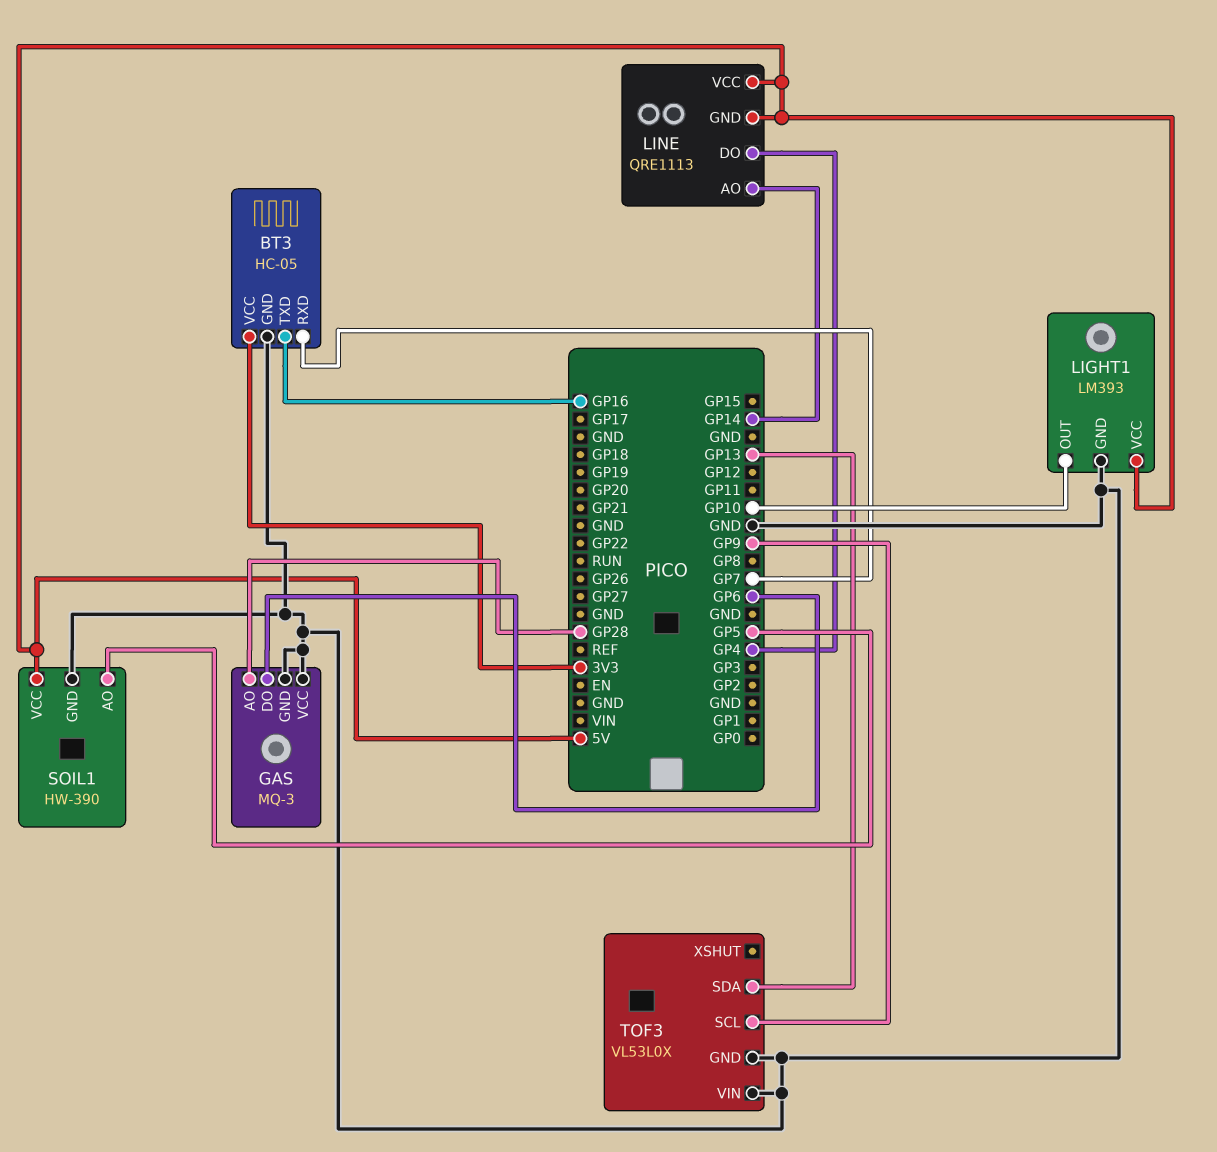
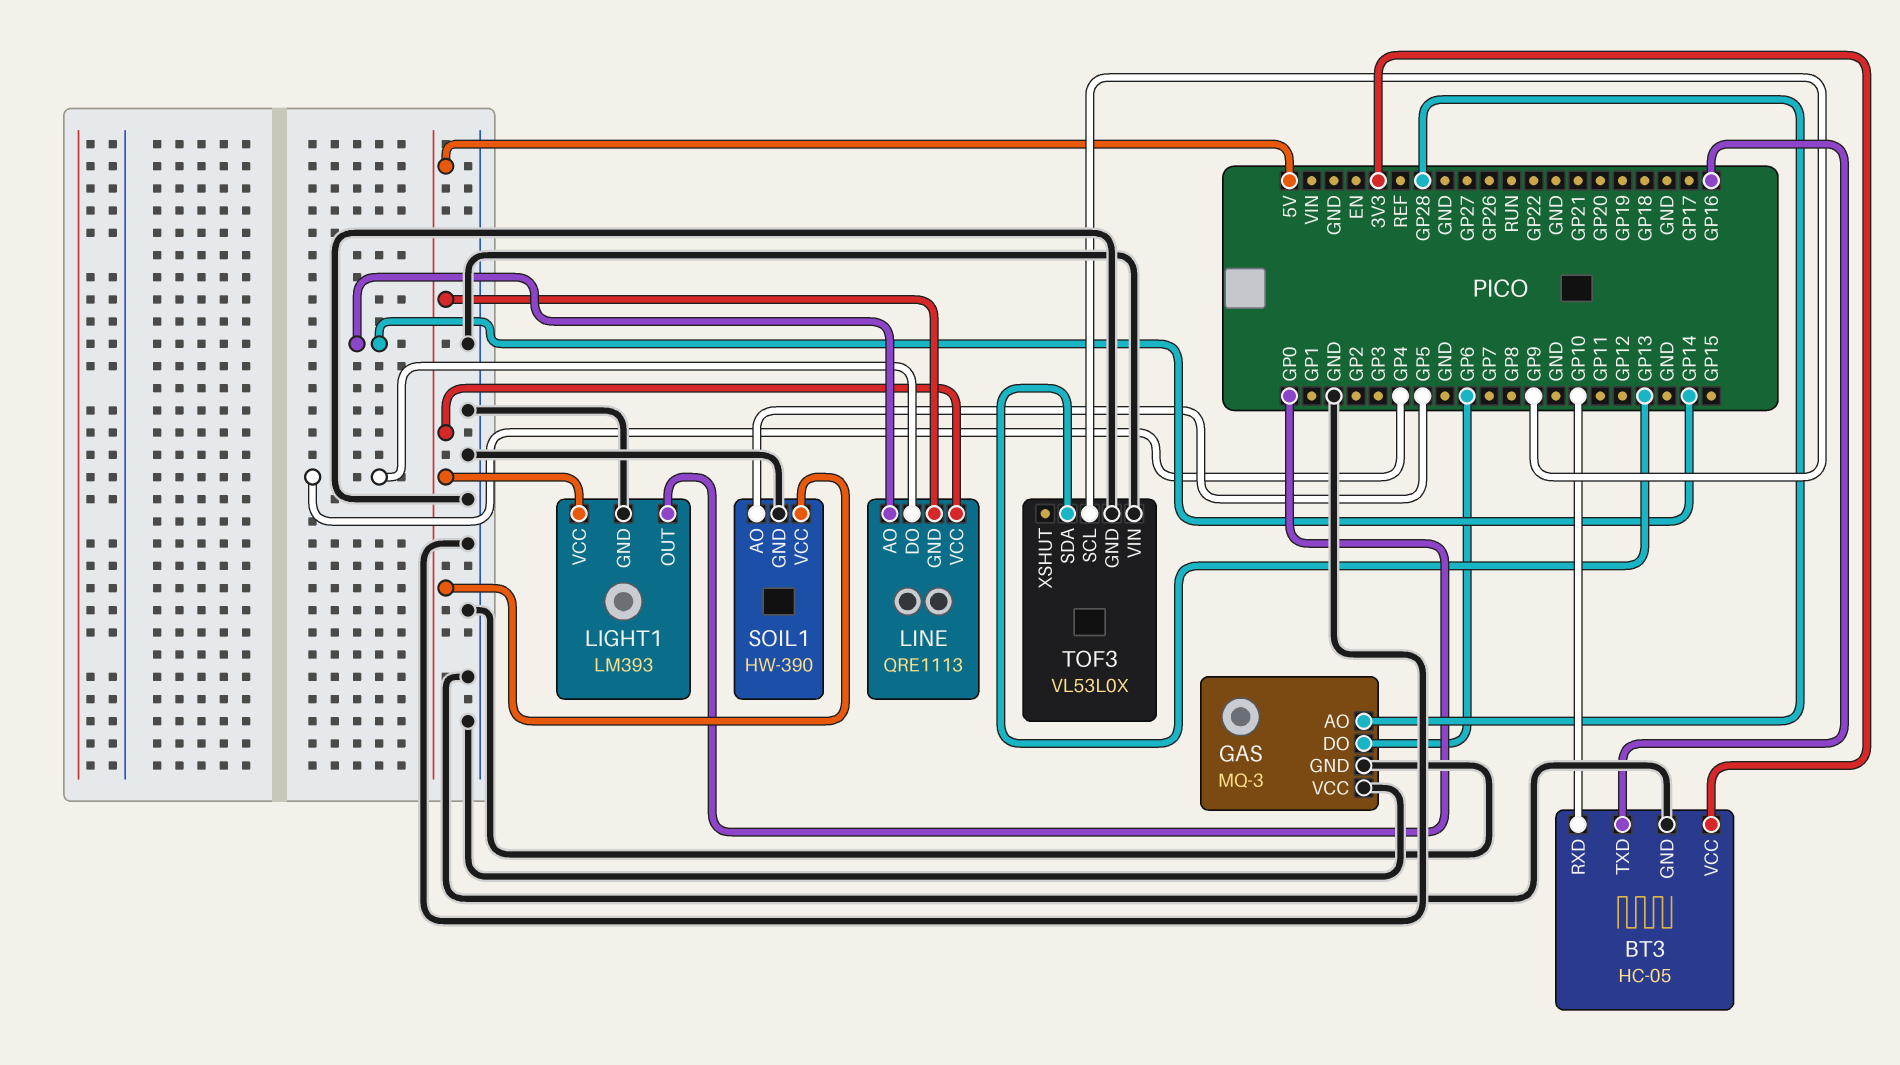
BT3 pin RXD: GP7 -> GP10
LIGHT1 pin OUT: GP10 -> GP0

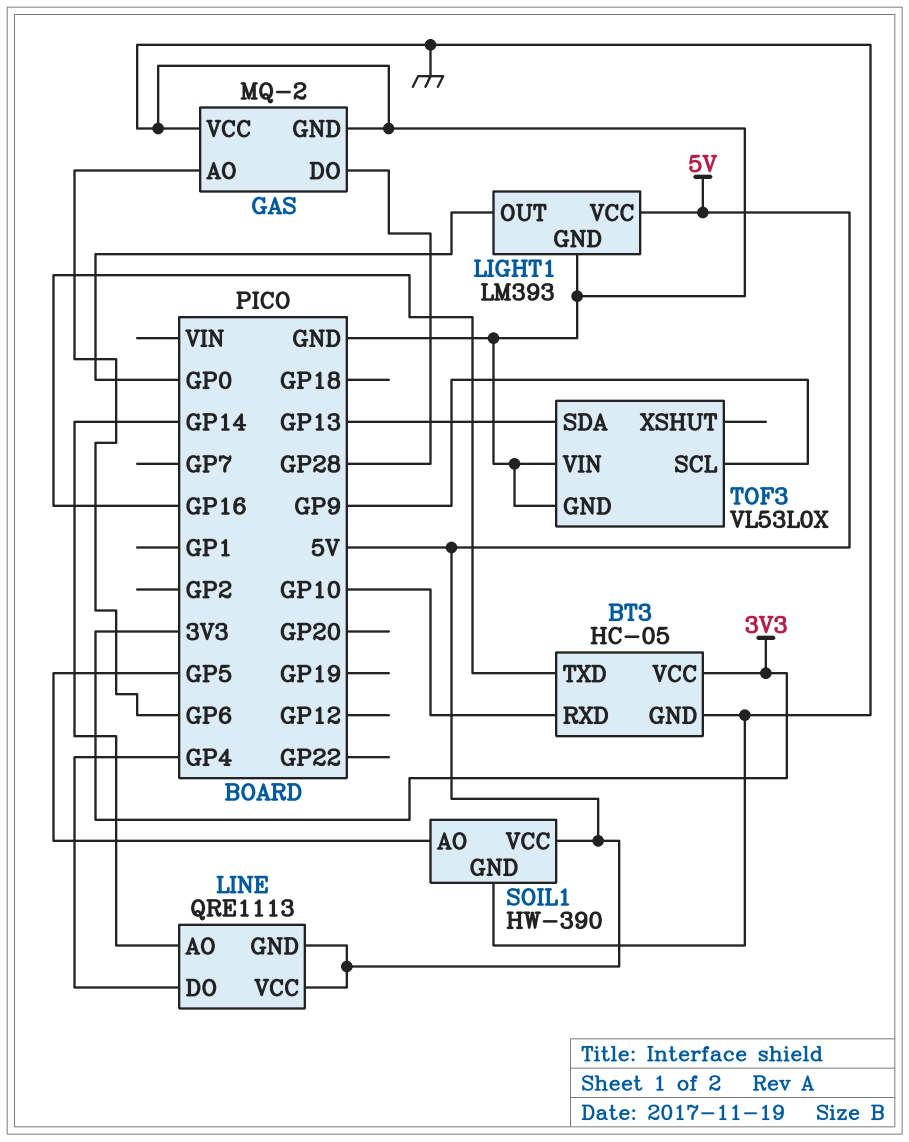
GAS: MQ-3 -> MQ-2
GAS pin AO: GP28 -> GP6
GAS pin DO: GP6 -> GP28

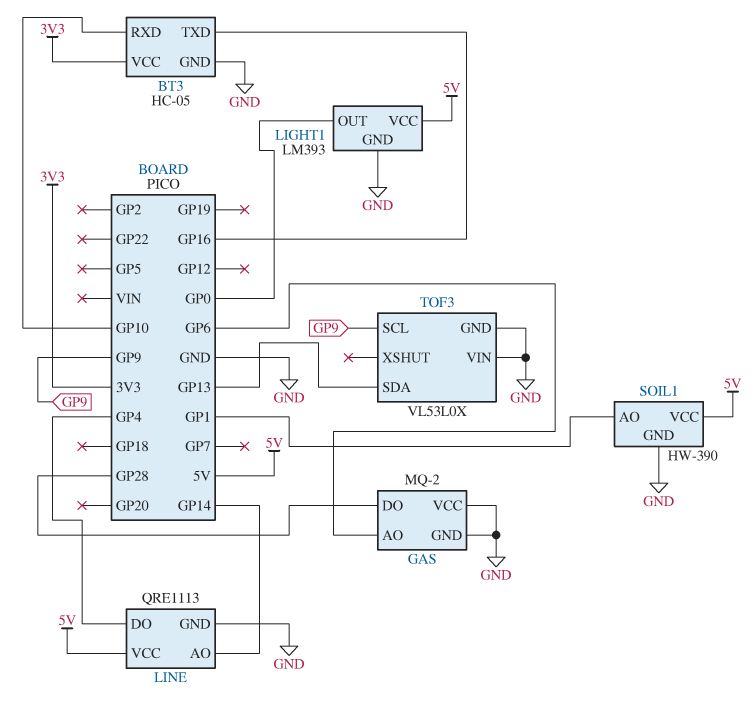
LINE pin GND: 5V -> GND
SOIL1 pin AO: GP5 -> GP1

